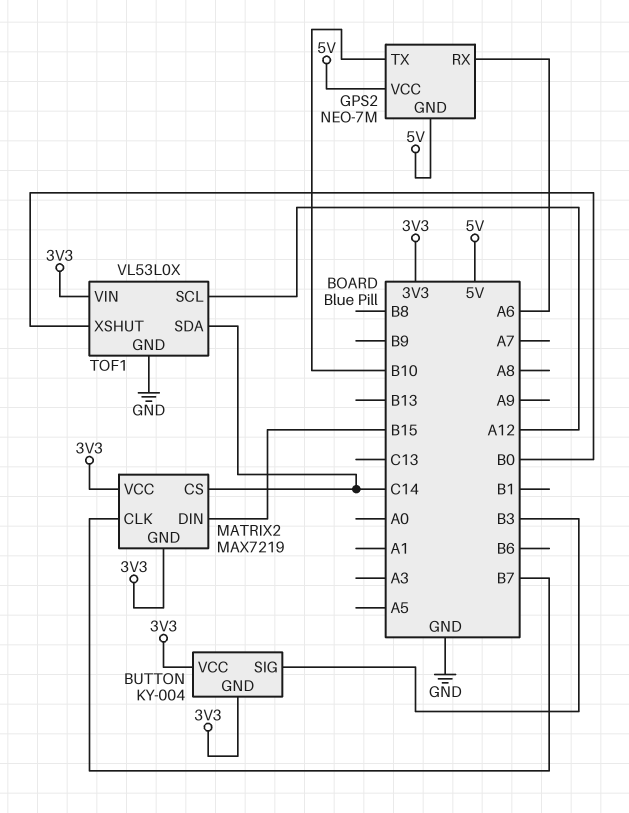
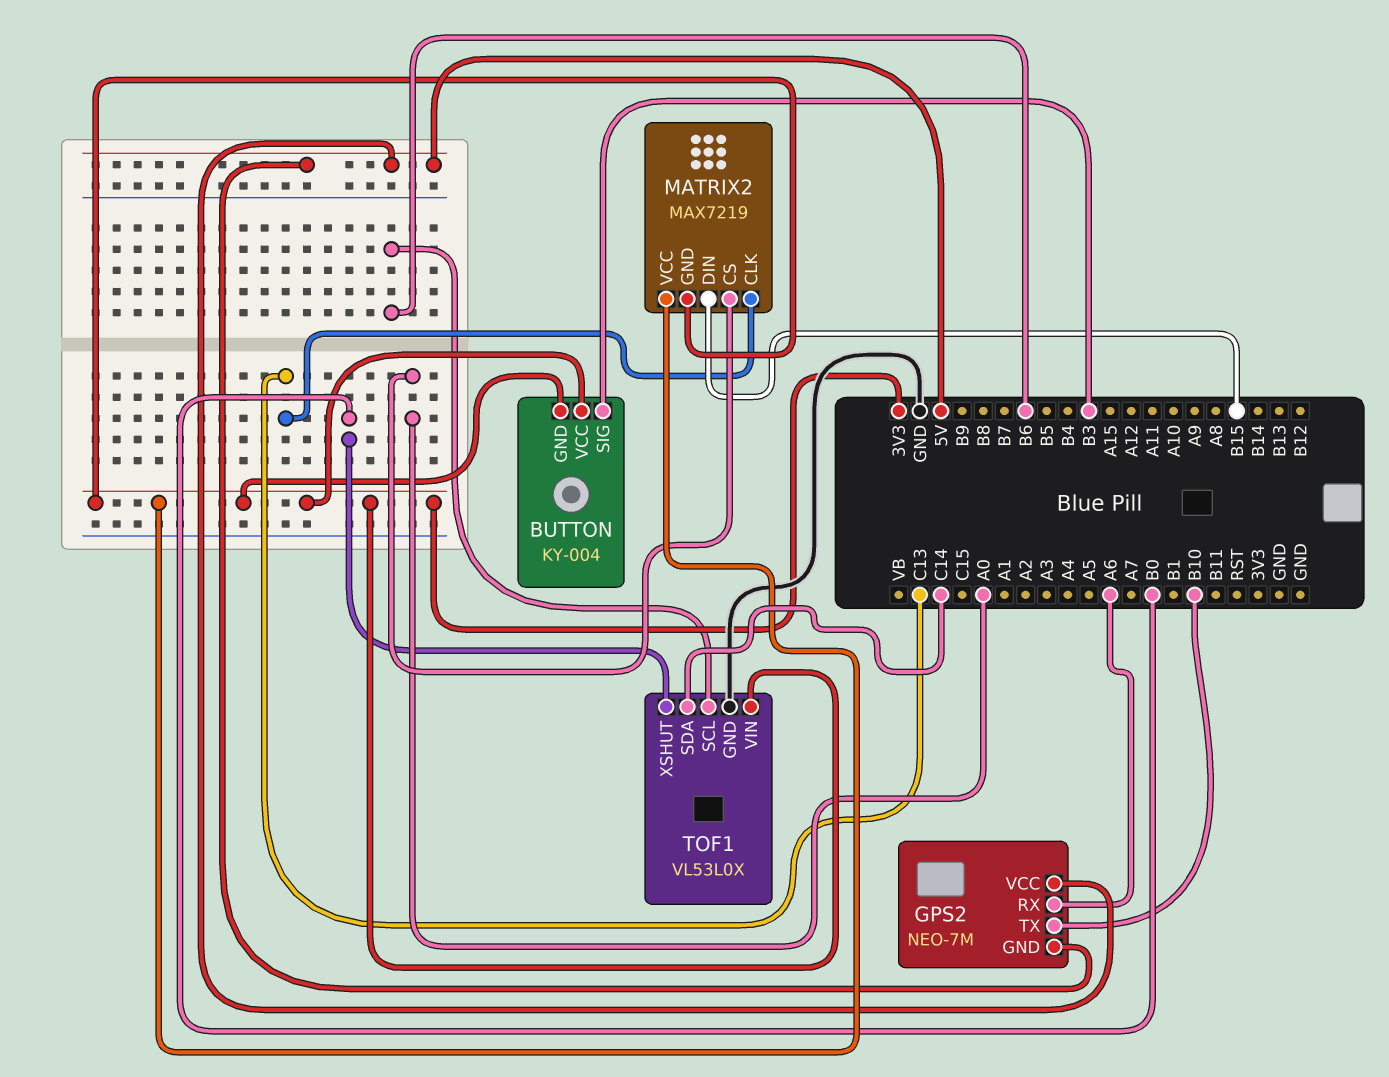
MATRIX2 pin CLK: B7 -> C13
MATRIX2 pin CS: C14 -> A0
TOF1 pin SCL: A12 -> B6

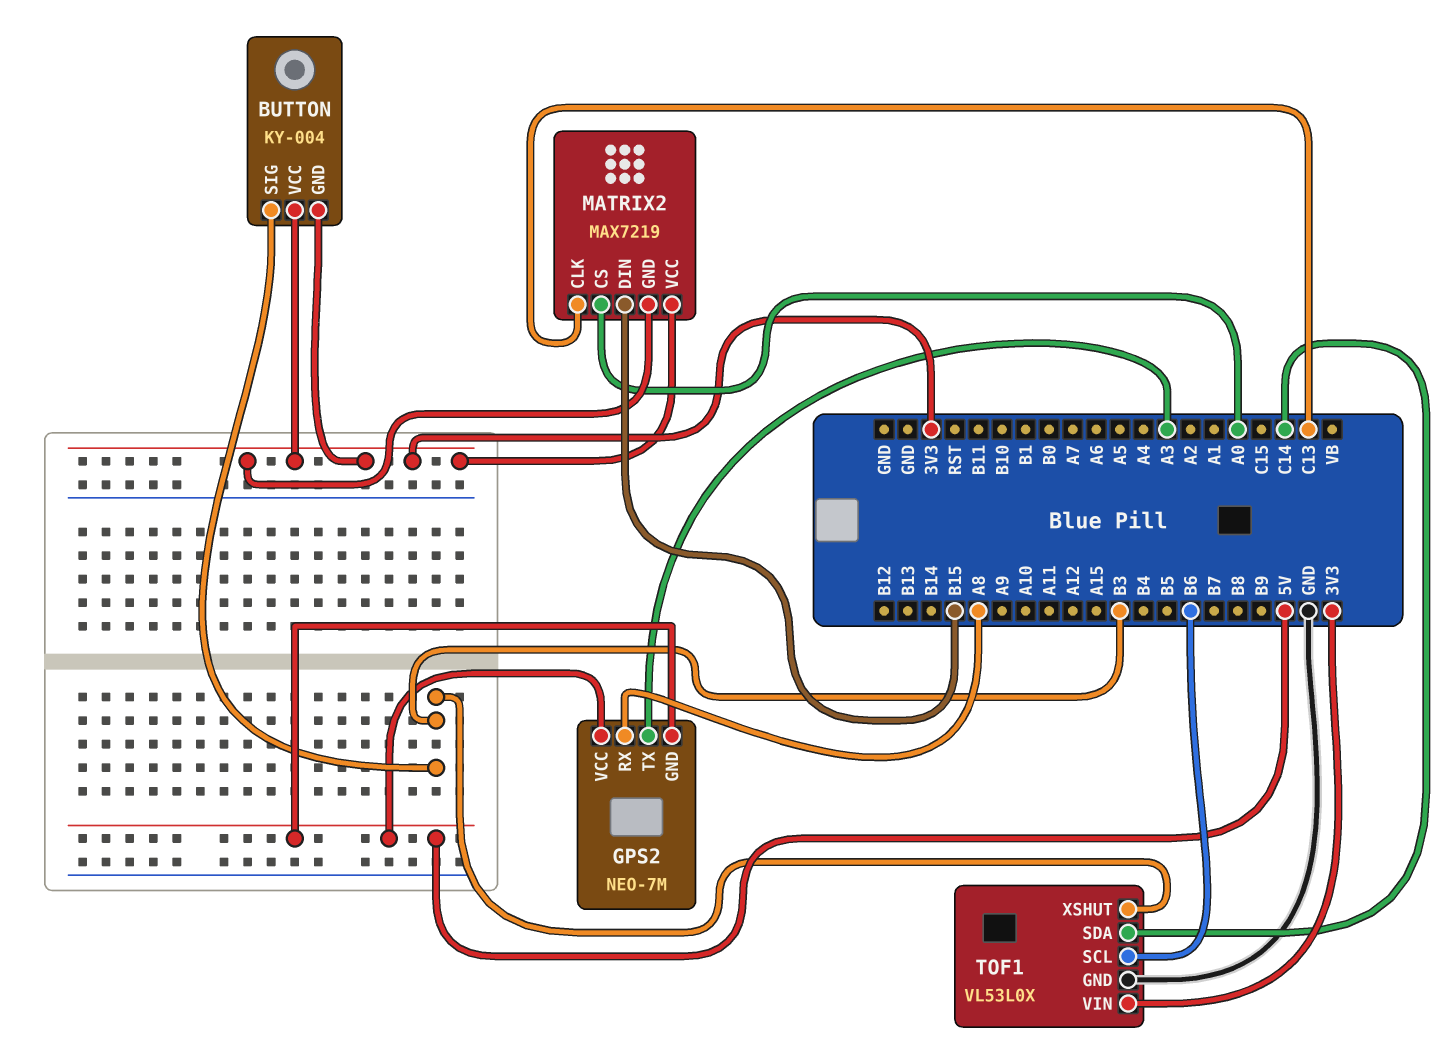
GPS2 pin RX: A6 -> A8
GPS2 pin TX: B10 -> A3
TOF1 pin XSHUT: B0 -> B3

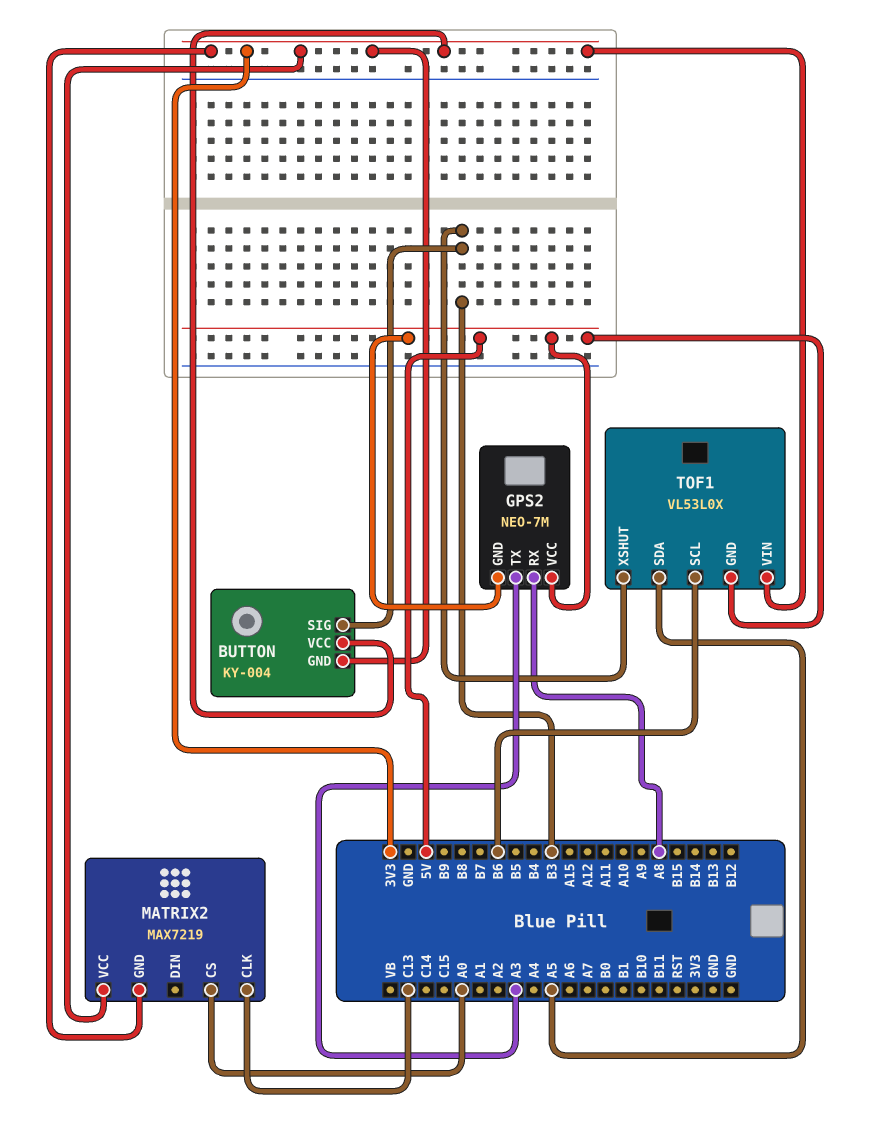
MATRIX2 pin DIN: B15 -> none
TOF1 pin GND: GND -> 5V
TOF1 pin SDA: C14 -> A5

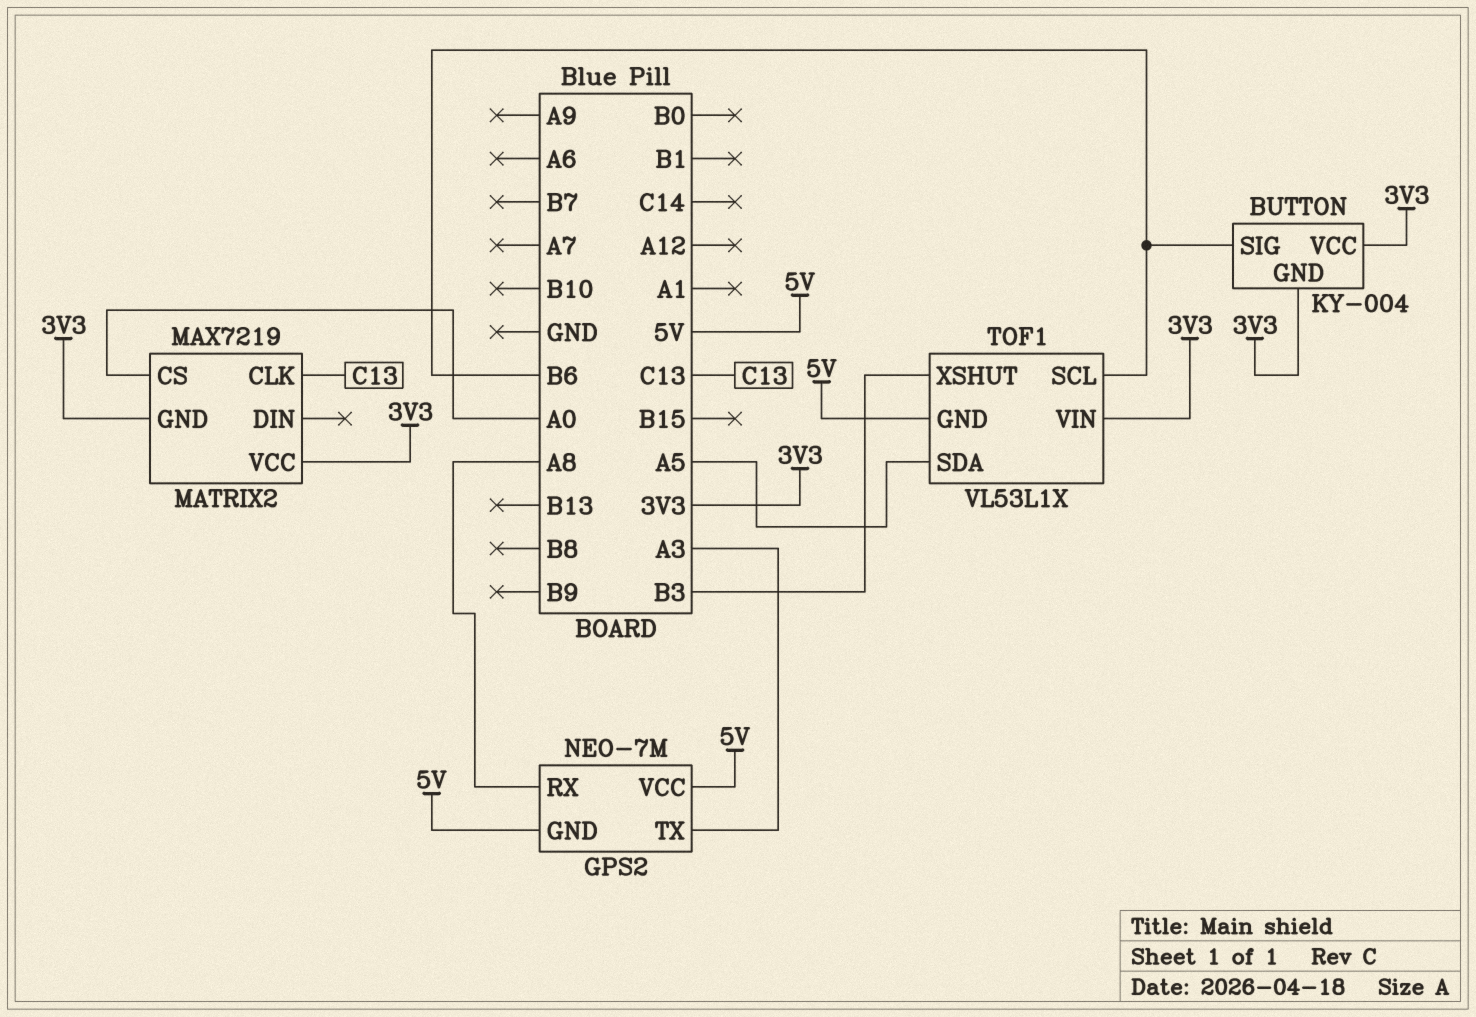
BUTTON pin SIG: B3 -> B6
TOF1: VL53L0X -> VL53L1X

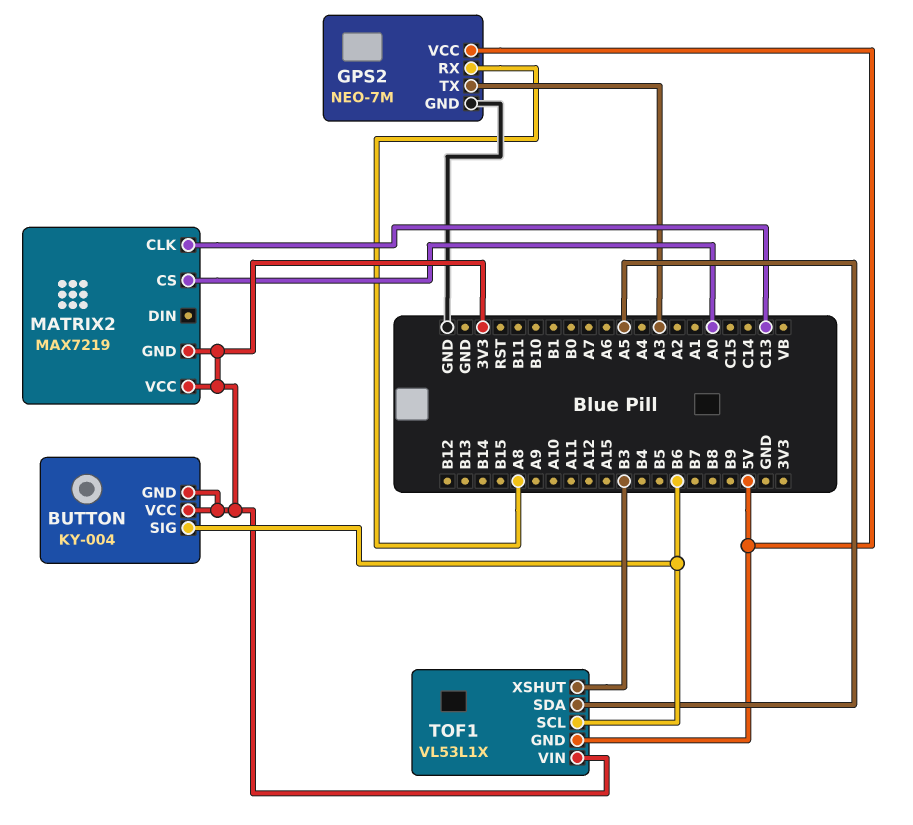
GPS2 pin GND: 5V -> GND

